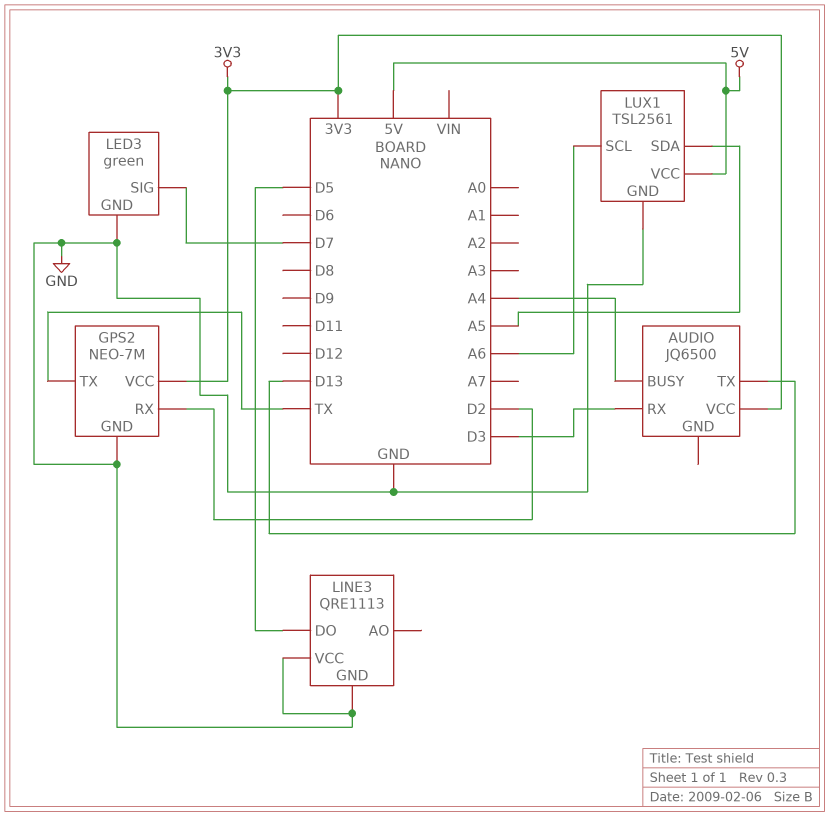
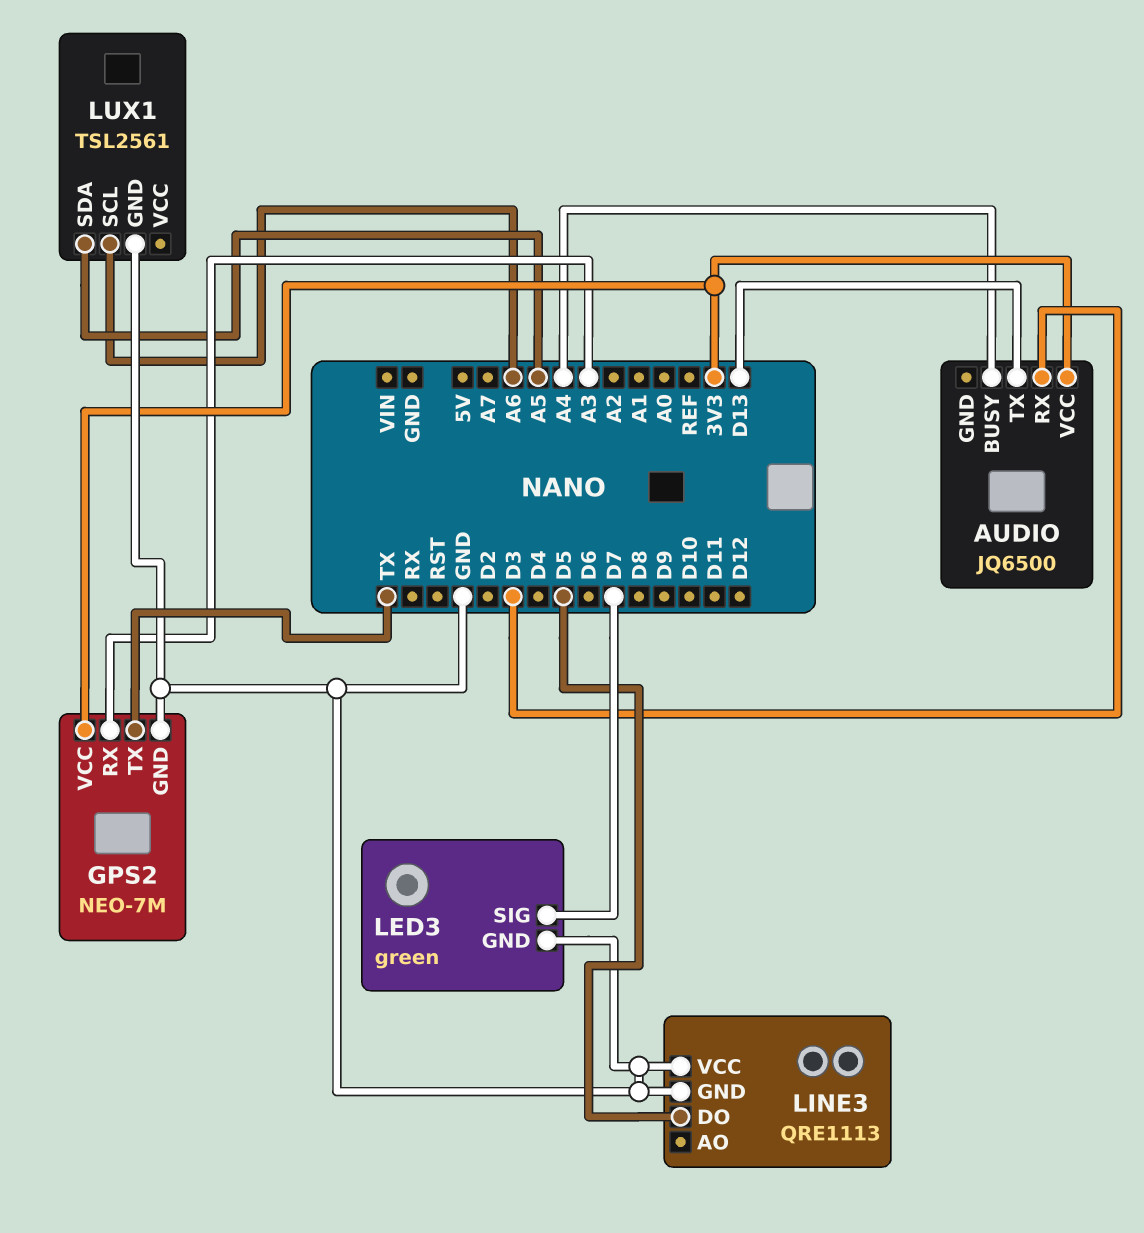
GPS2 pin RX: D2 -> A3
LUX1 pin VCC: 5V -> none

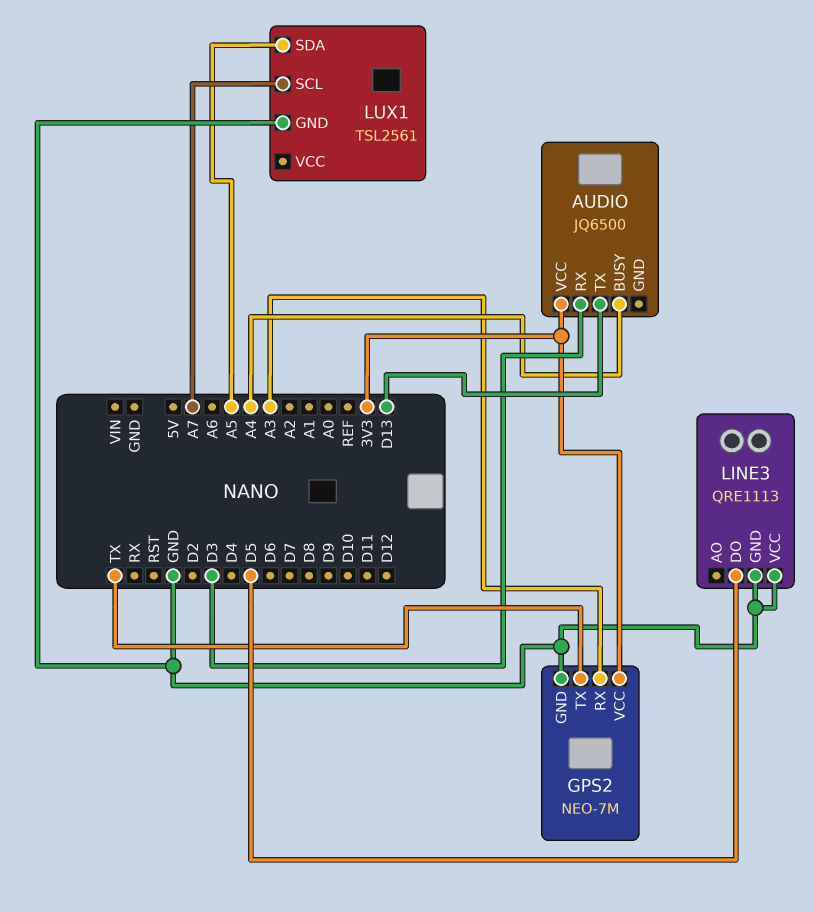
LED3: green -> none
LED3 pin GND: GND -> none
LED3 pin SIG: D7 -> none
LUX1 pin SCL: A6 -> A7

